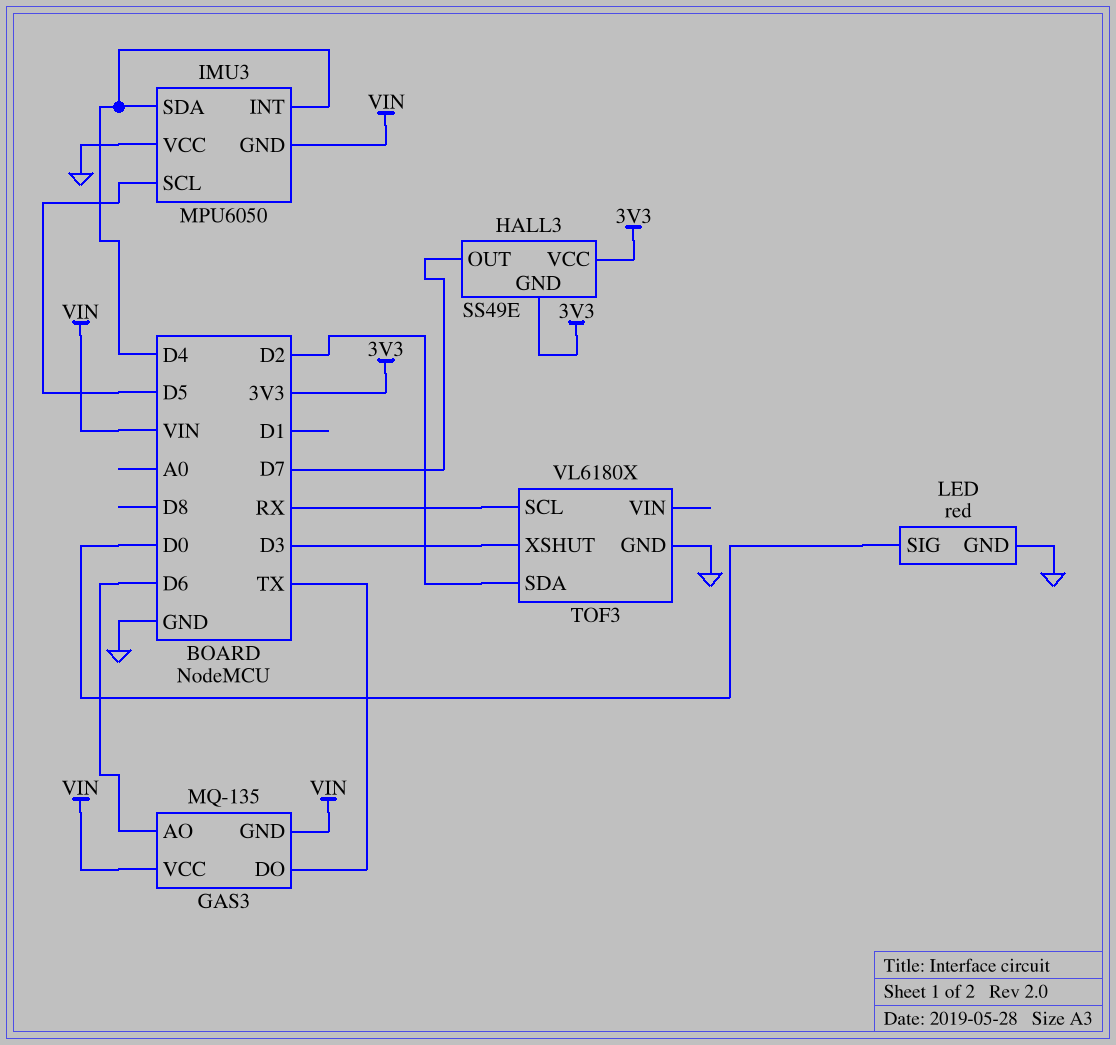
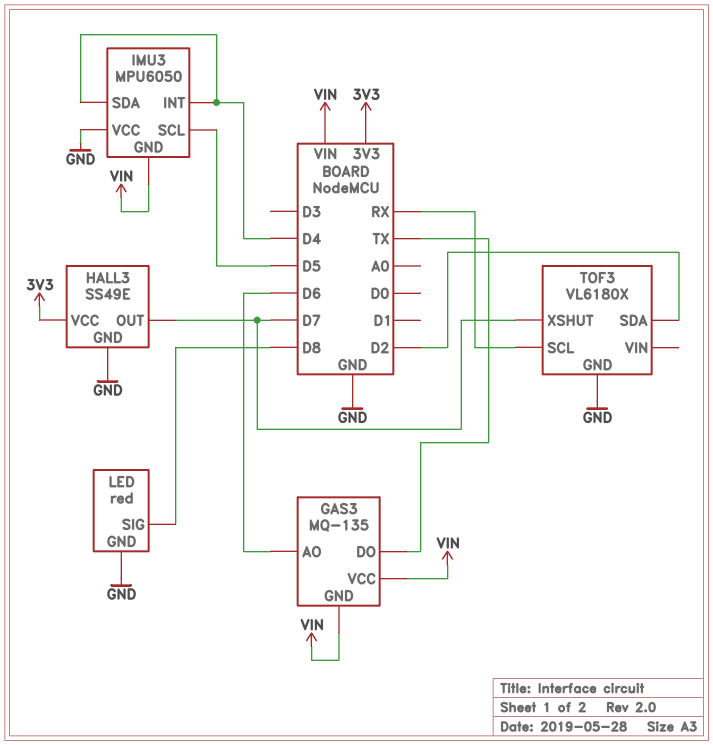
HALL3 pin GND: 3V3 -> GND
LED pin SIG: D0 -> D8
TOF3 pin XSHUT: D3 -> D7

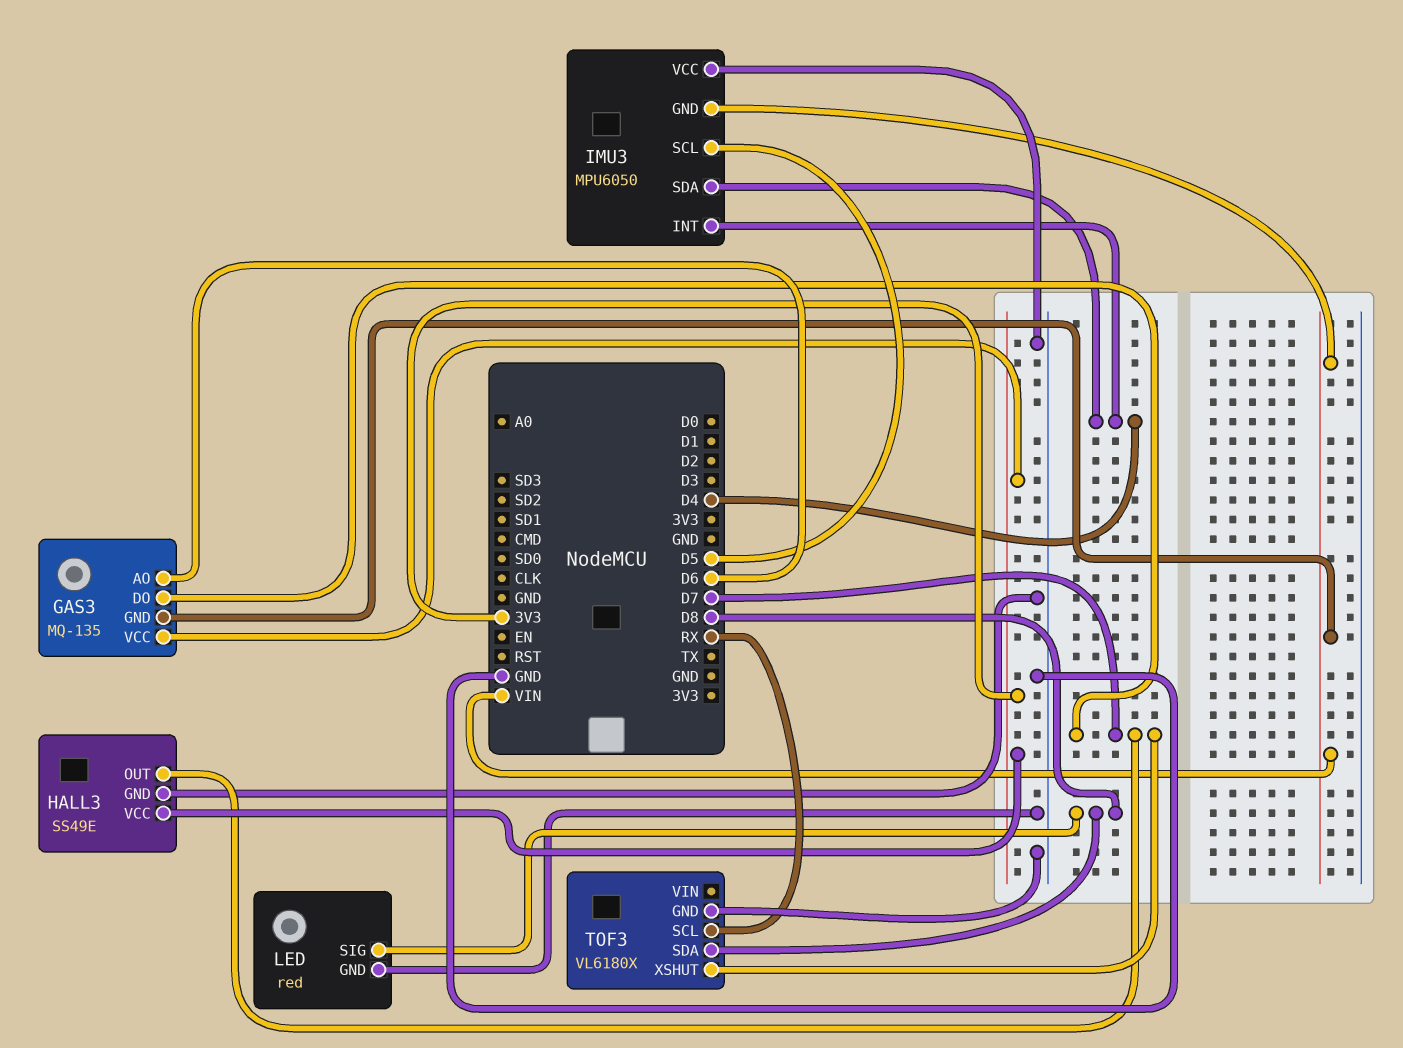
GAS3 pin DO: TX -> D7
GAS3 pin VCC: VIN -> 3V3
TOF3 pin SDA: D2 -> D8

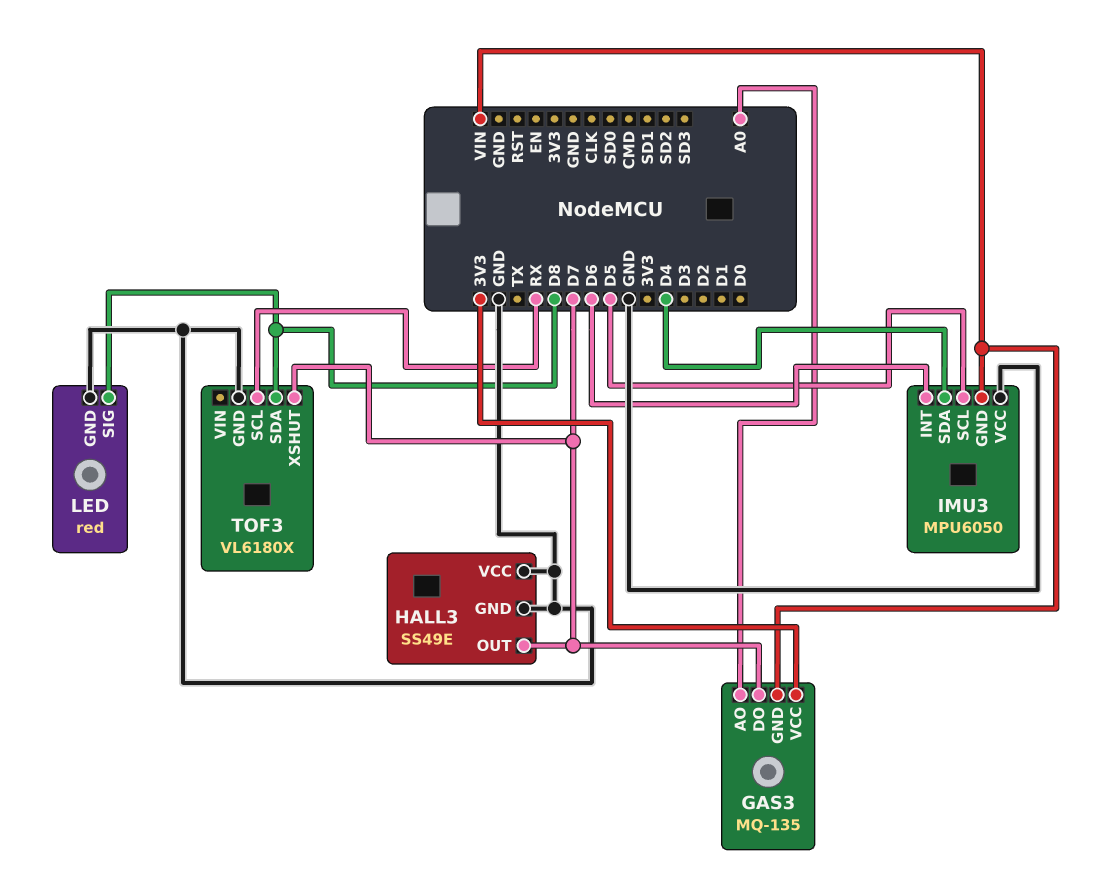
GAS3 pin AO: D6 -> A0
HALL3 pin VCC: 3V3 -> GND
IMU3 pin INT: D4 -> D6

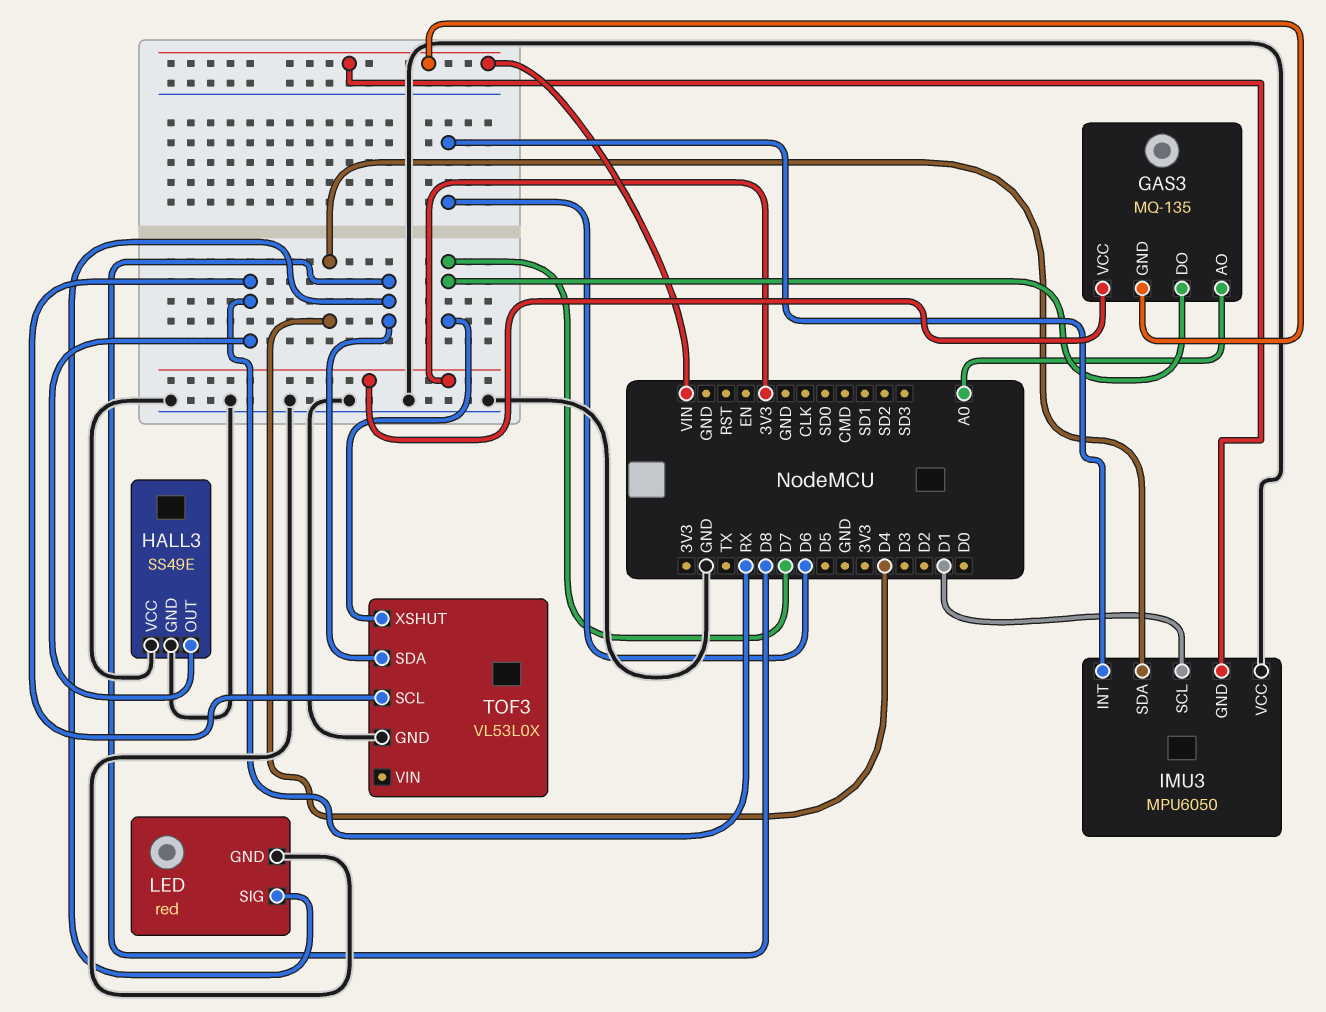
HALL3 pin OUT: D7 -> RX
IMU3 pin SCL: D5 -> D1
TOF3: VL6180X -> VL53L0X

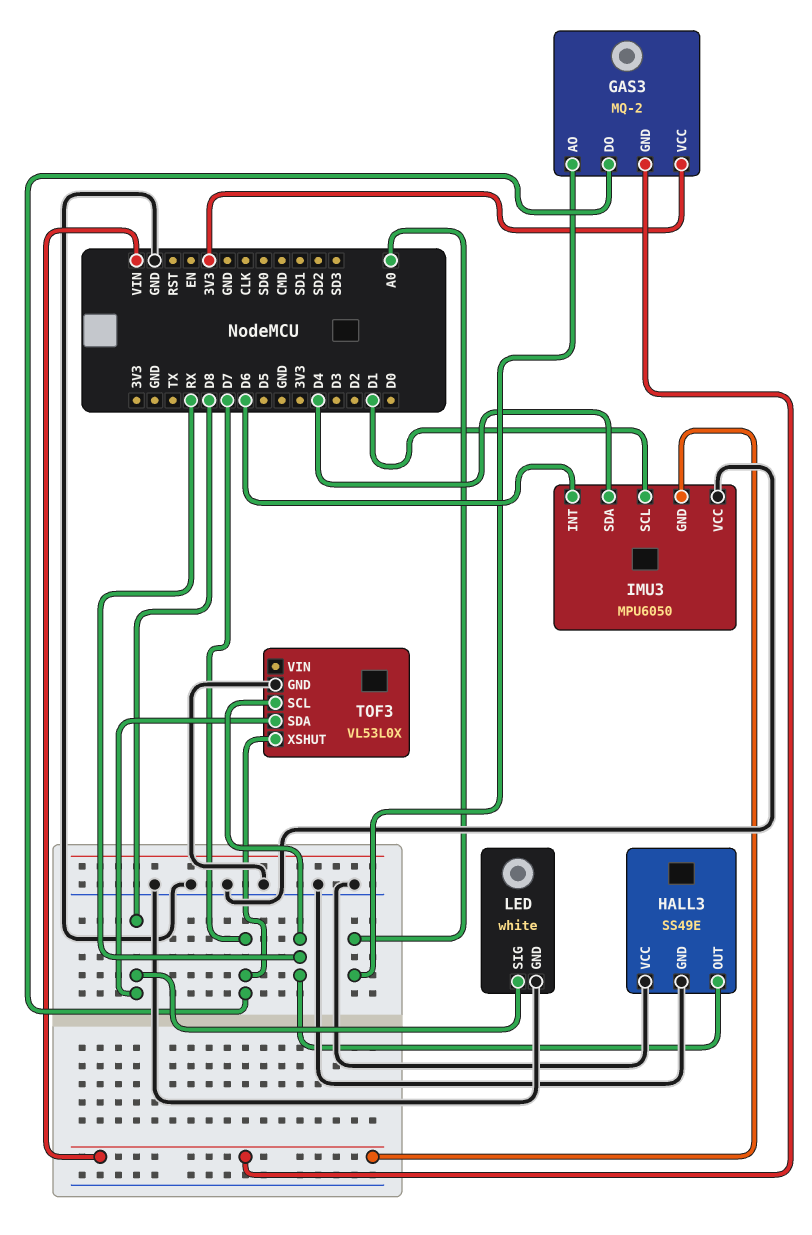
GAS3: MQ-135 -> MQ-2
LED: red -> white

